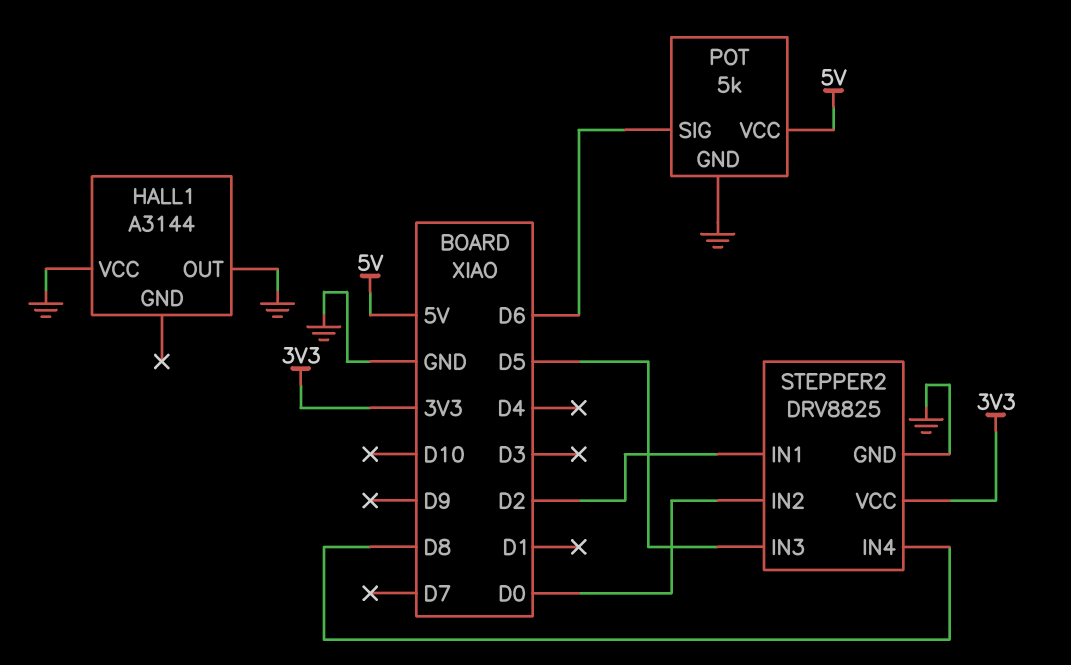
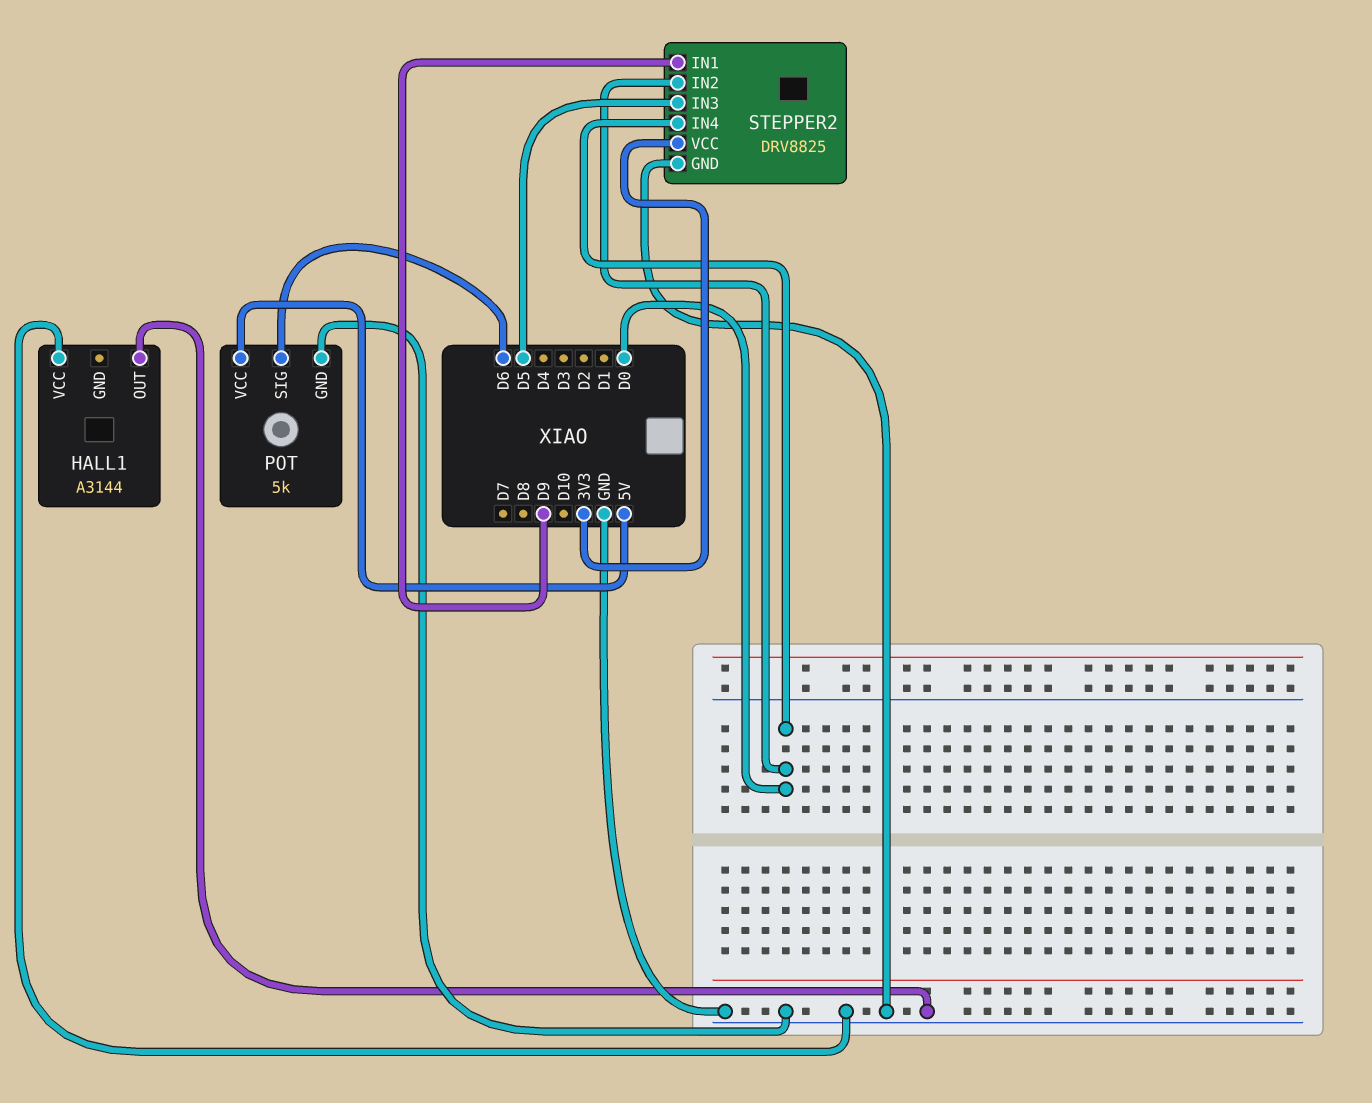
STEPPER2 pin IN1: D2 -> D9
STEPPER2 pin IN4: D8 -> D0

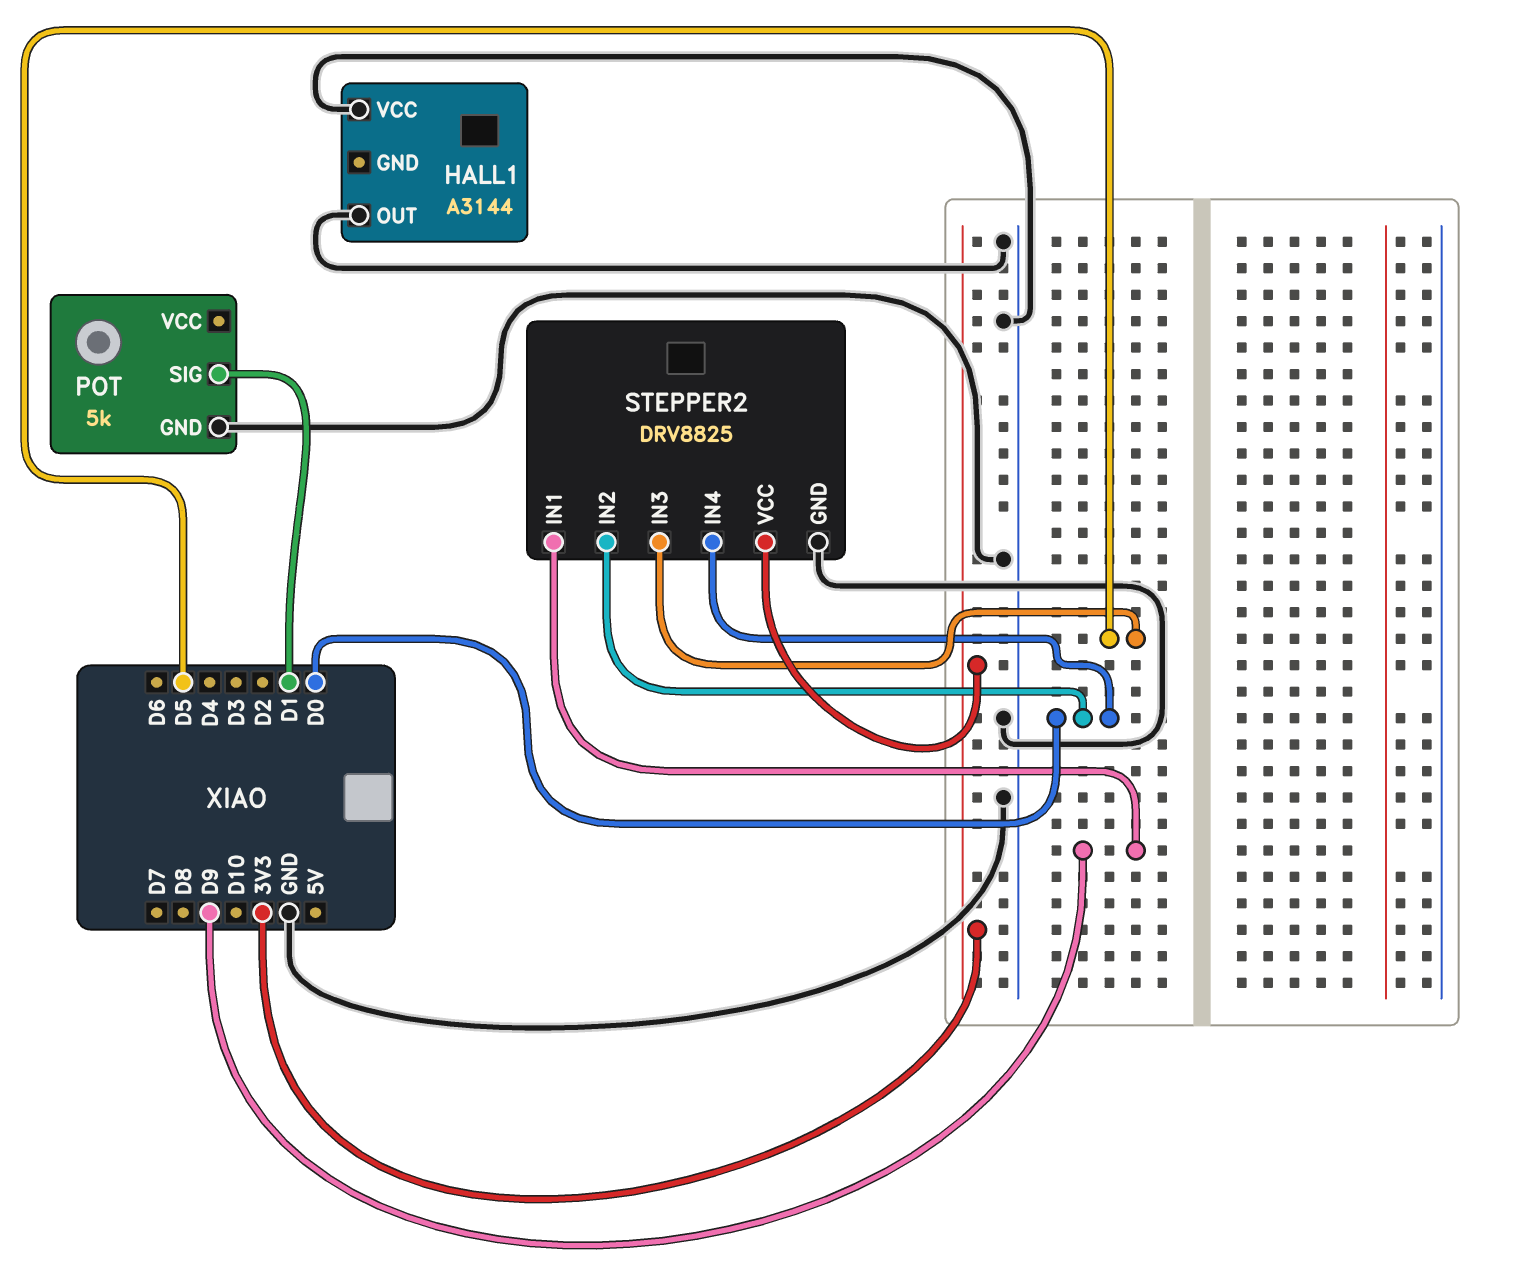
POT pin SIG: D6 -> D1
POT pin VCC: 5V -> none

